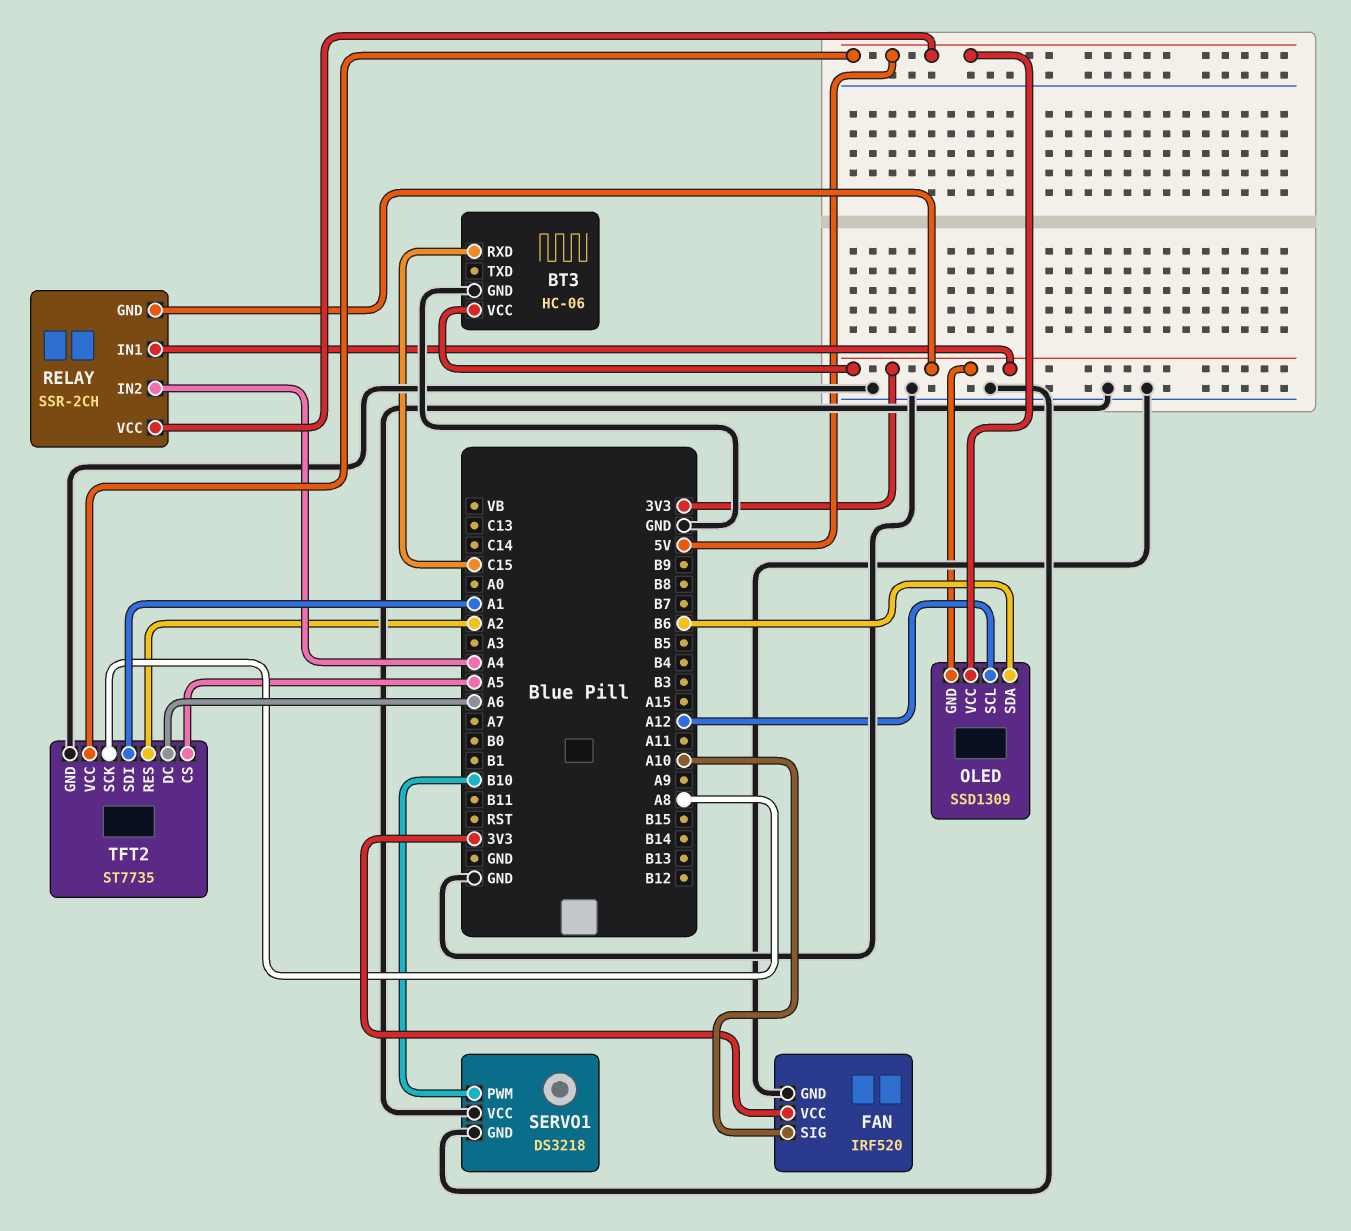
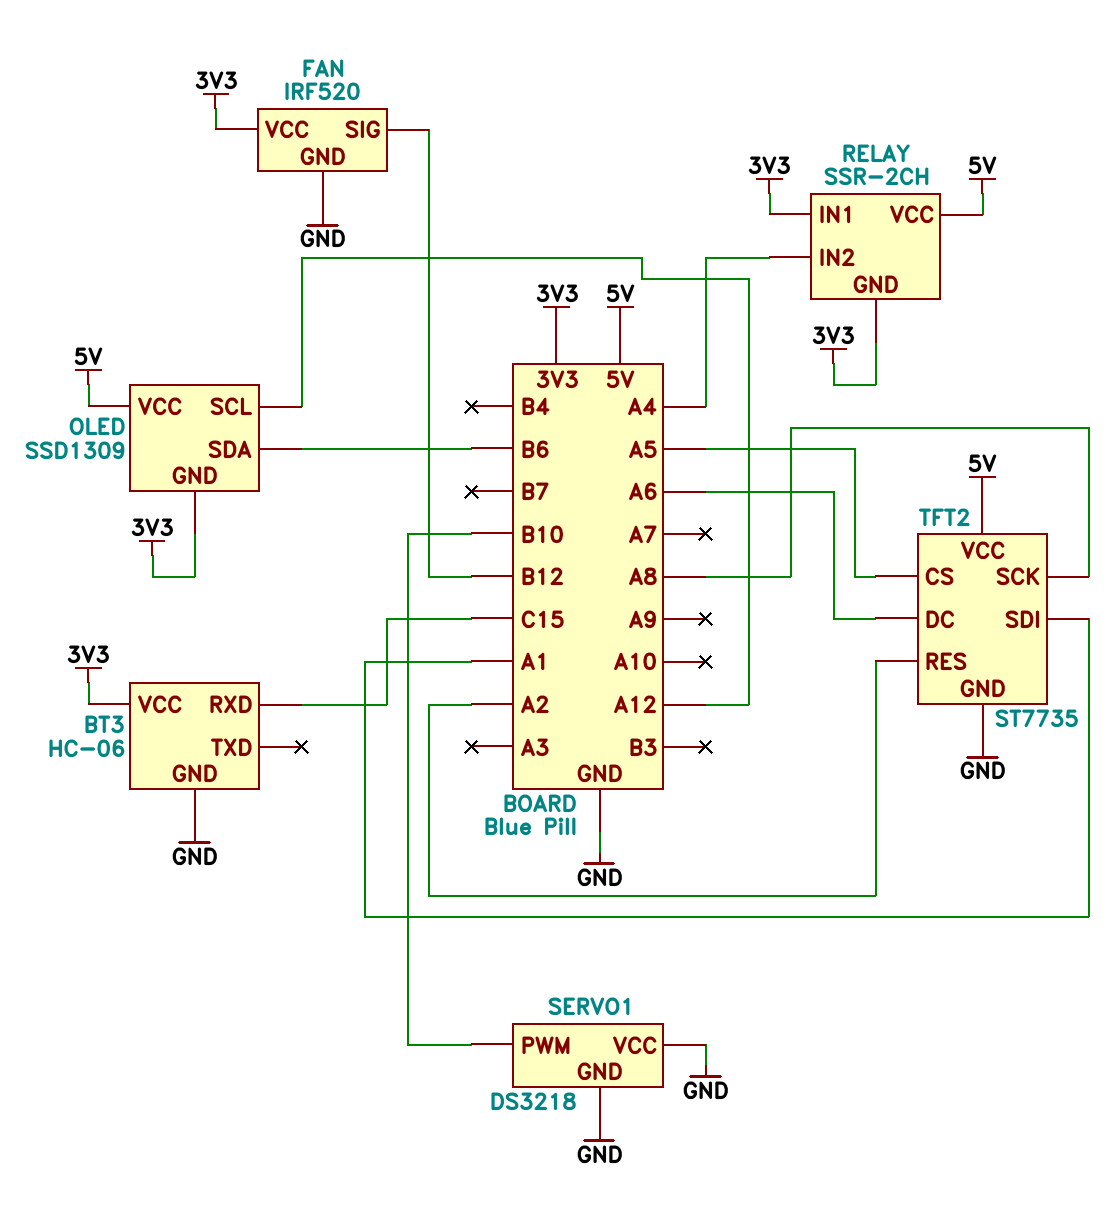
FAN pin SIG: A10 -> B12

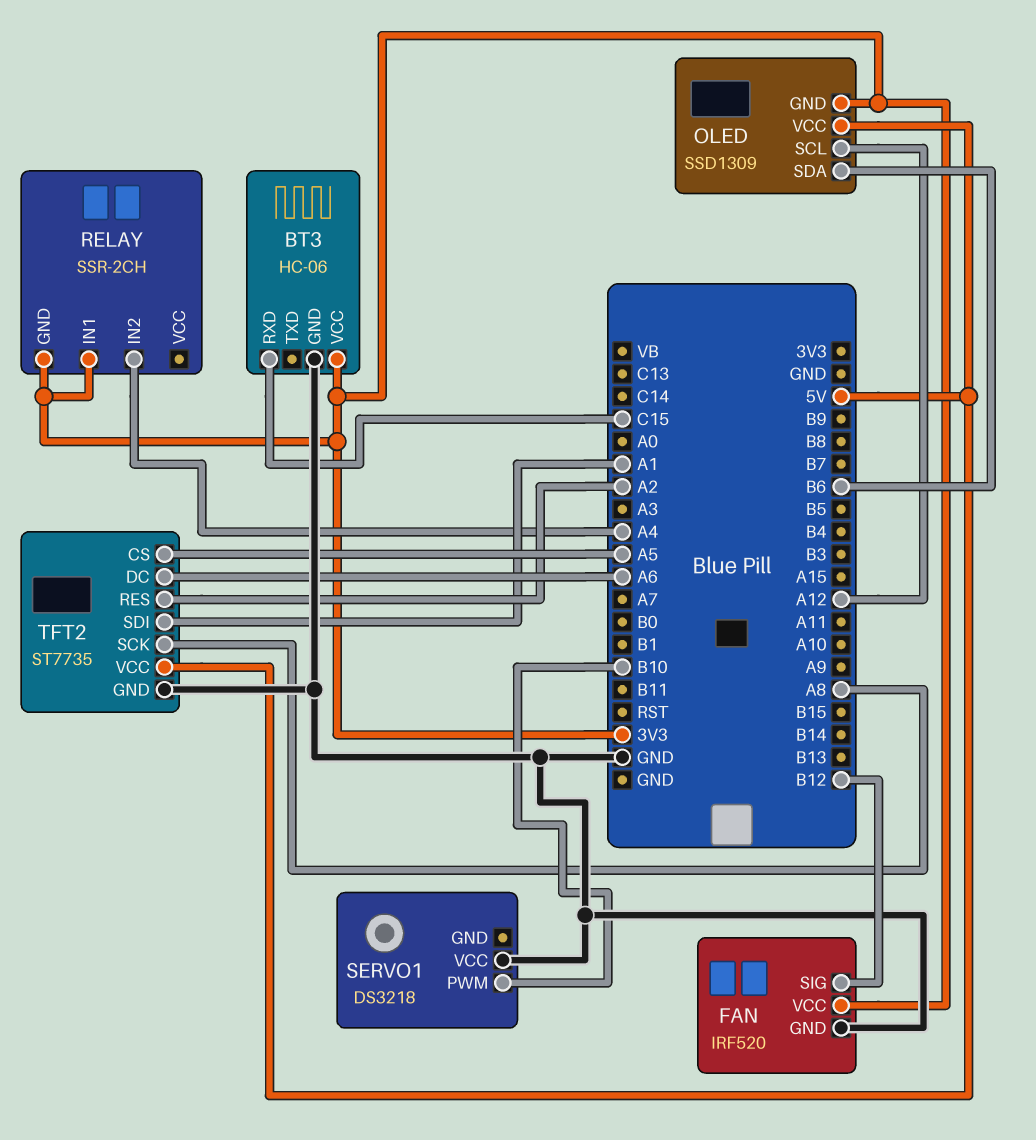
RELAY pin VCC: 5V -> none
SERVO1 pin GND: GND -> none

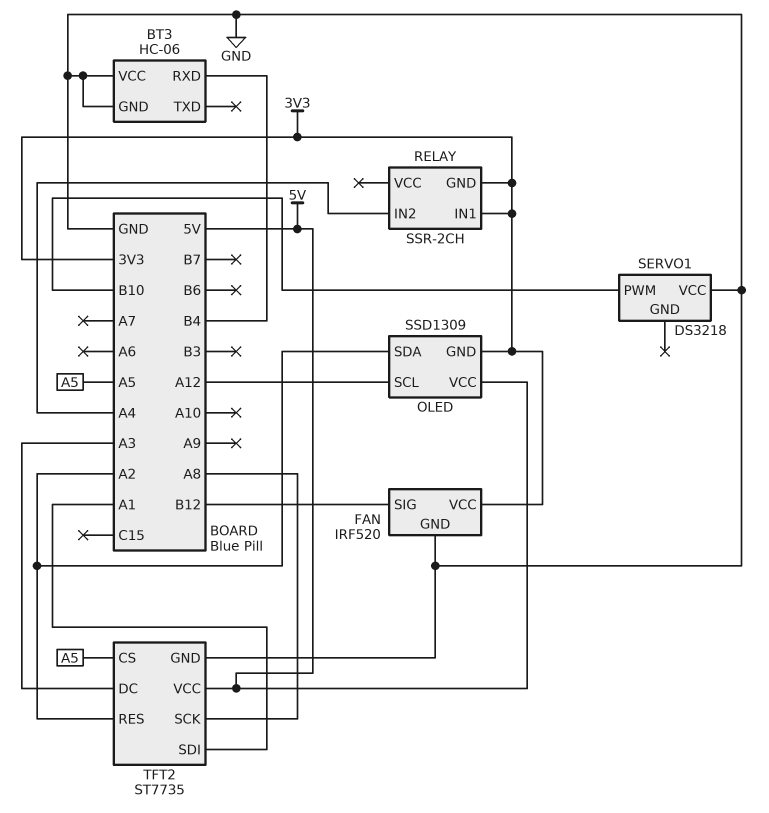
BT3 pin RXD: C15 -> B4
BT3 pin VCC: 3V3 -> GND
OLED pin SDA: B6 -> A2
TFT2 pin DC: A6 -> A3

